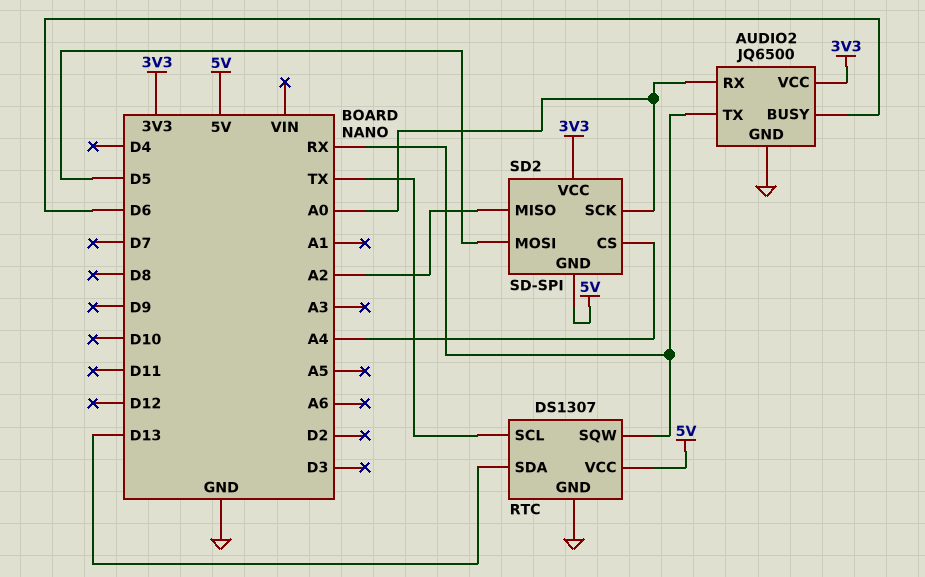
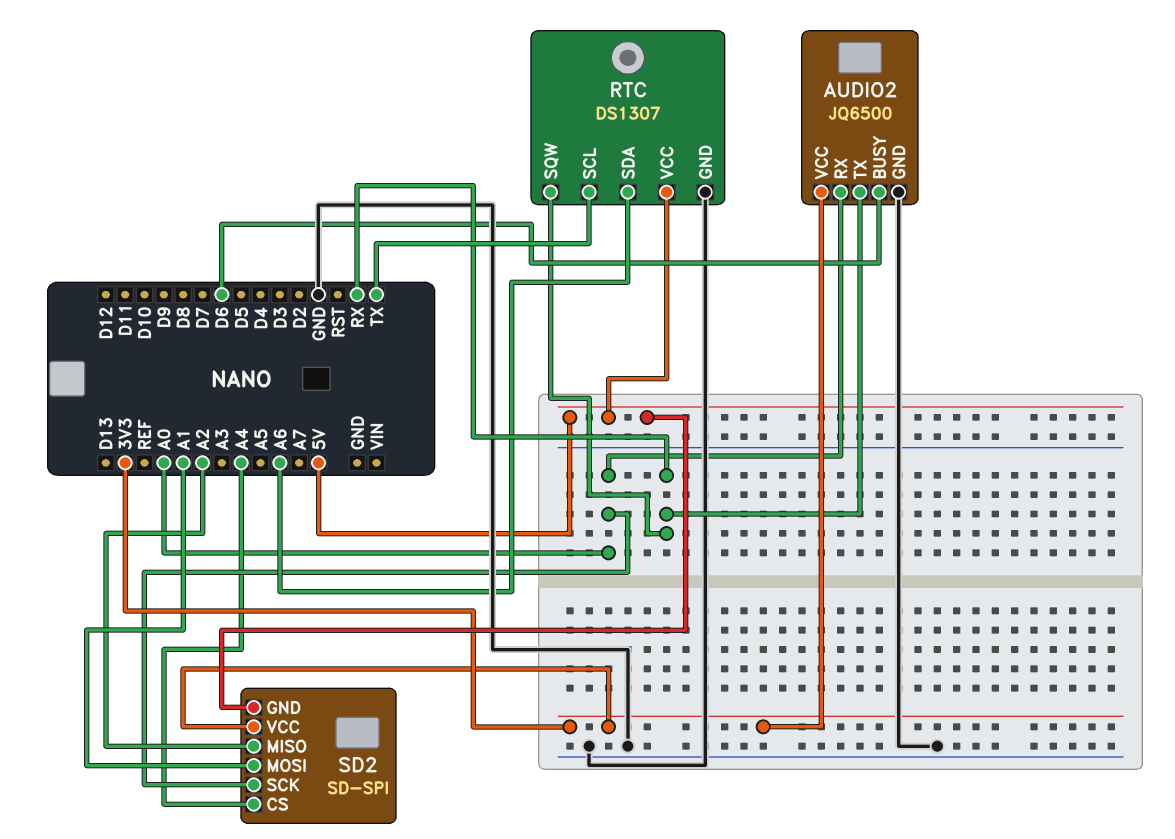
RTC pin SDA: D13 -> A6
SD2 pin MOSI: D5 -> A1

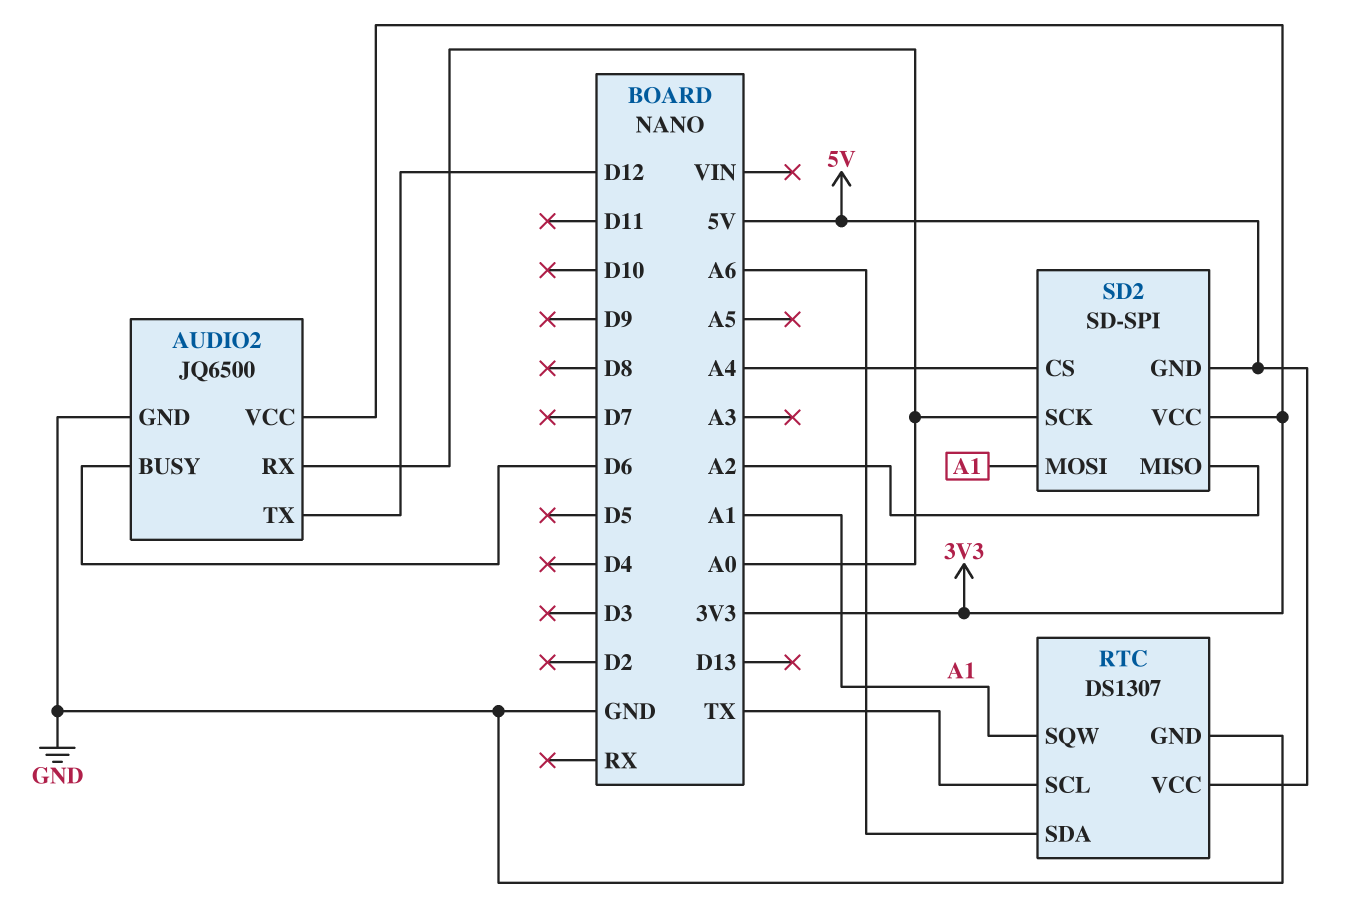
AUDIO2 pin TX: RX -> D12
RTC pin SQW: RX -> A1

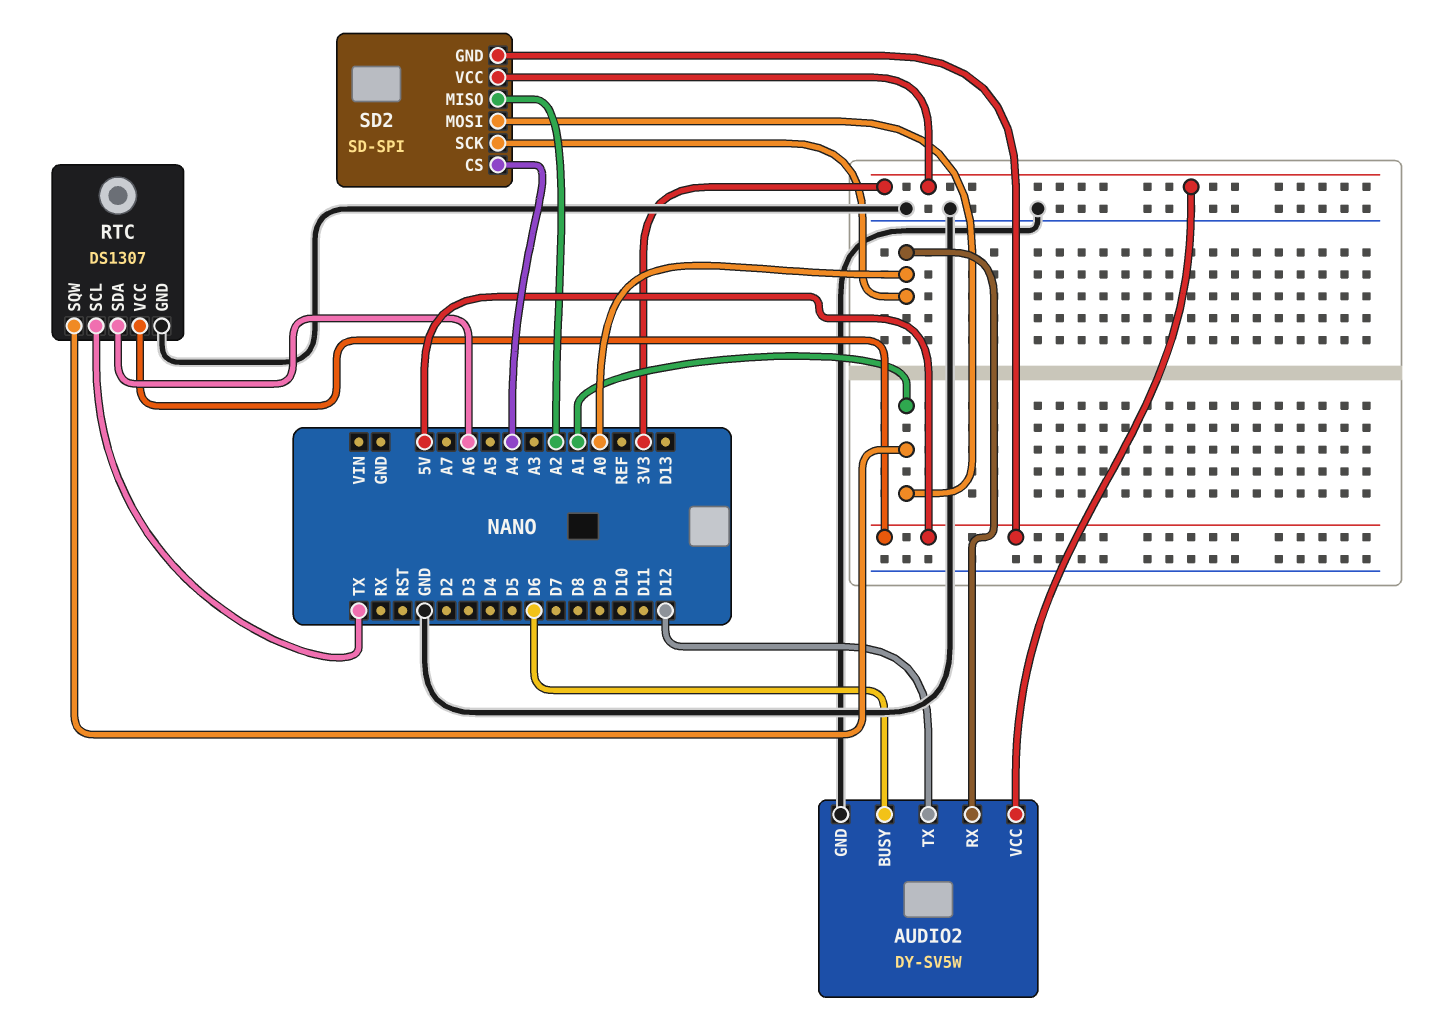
AUDIO2: JQ6500 -> DY-SV5W

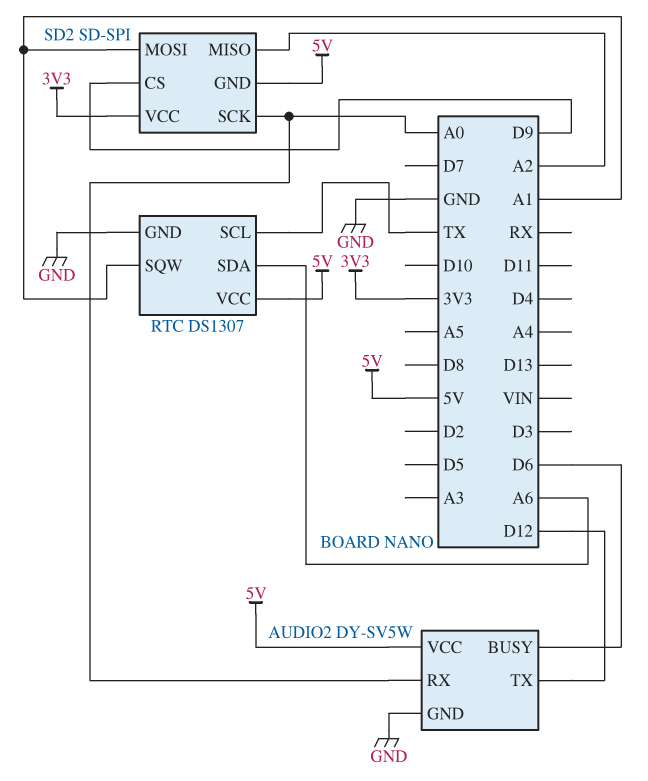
AUDIO2 pin VCC: 3V3 -> 5V
SD2 pin CS: A4 -> D9

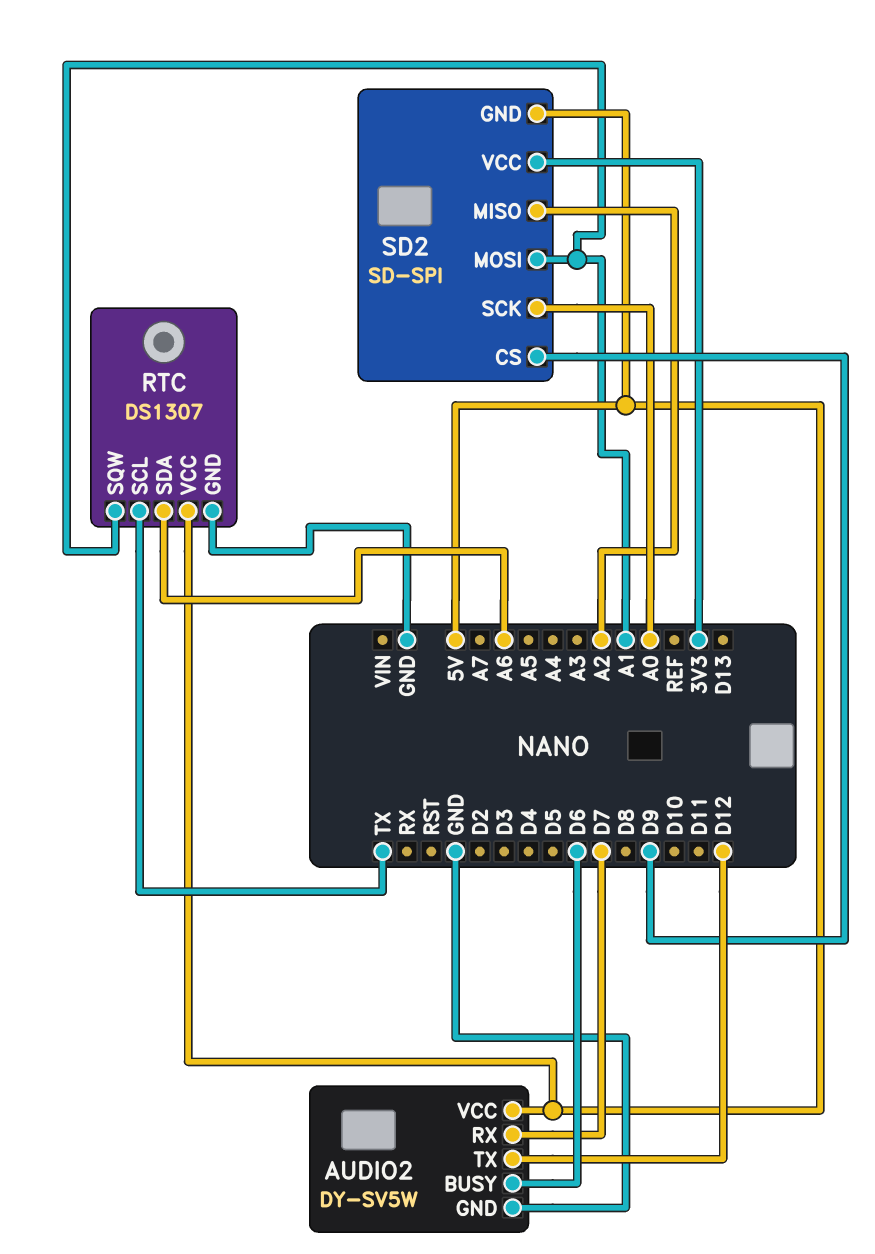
AUDIO2 pin RX: A0 -> D7

